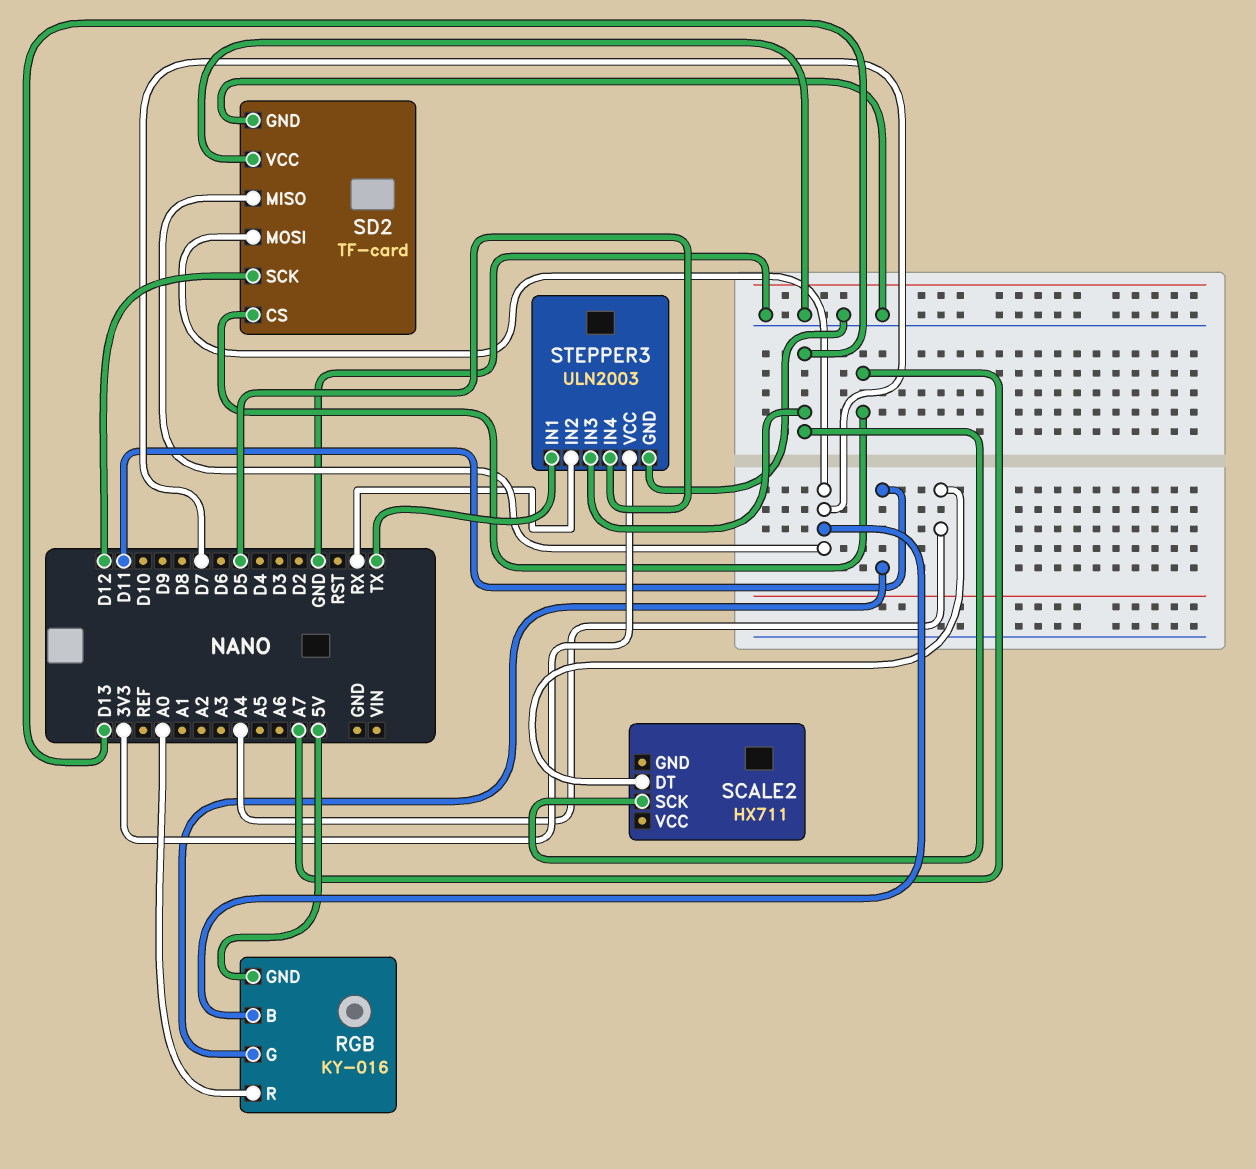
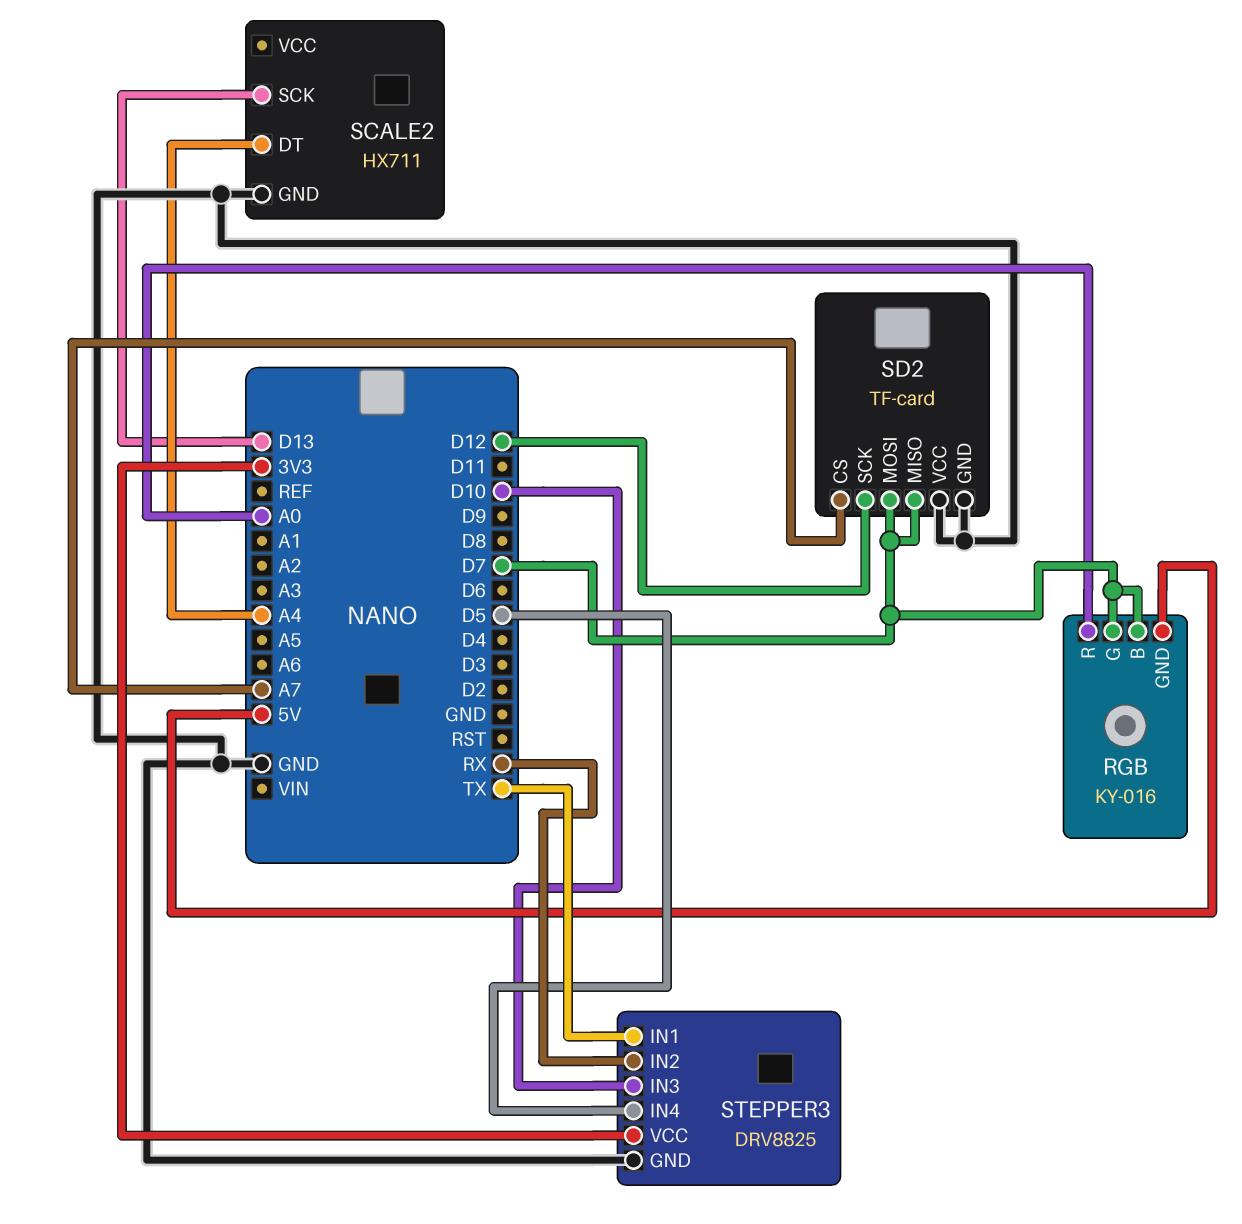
RGB pin G: D11 -> D7
SCALE2 pin GND: none -> GND
STEPPER3: ULN2003 -> DRV8825
STEPPER3 pin IN3: D13 -> D10

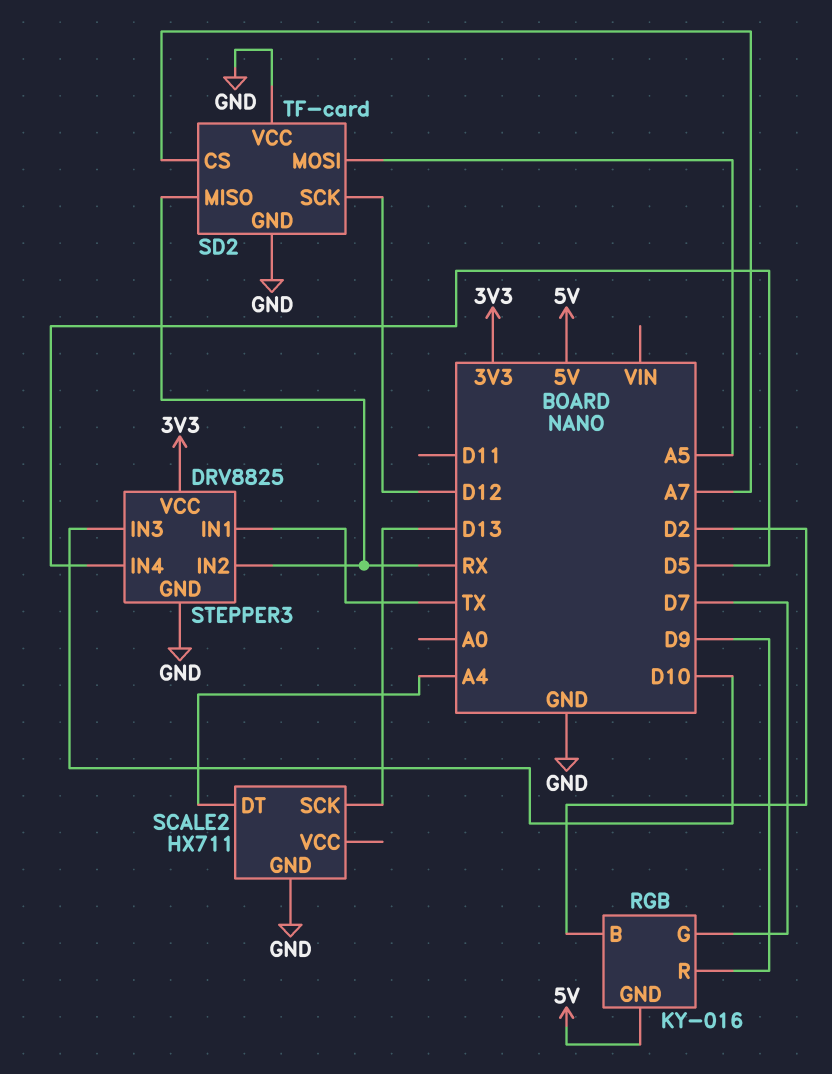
RGB pin B: D7 -> D2
RGB pin R: A0 -> D9
SD2 pin MISO: D7 -> RX
SD2 pin MOSI: D7 -> A5

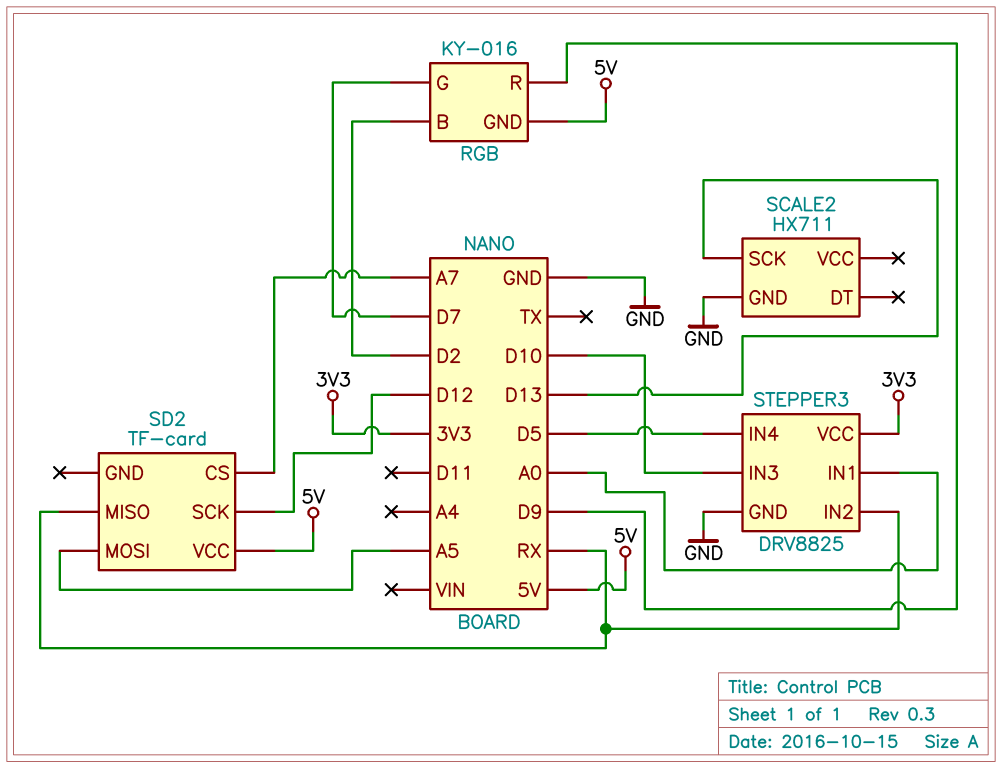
SCALE2 pin DT: A4 -> none
SD2 pin GND: GND -> none
SD2 pin VCC: GND -> 5V
STEPPER3 pin IN1: TX -> A0

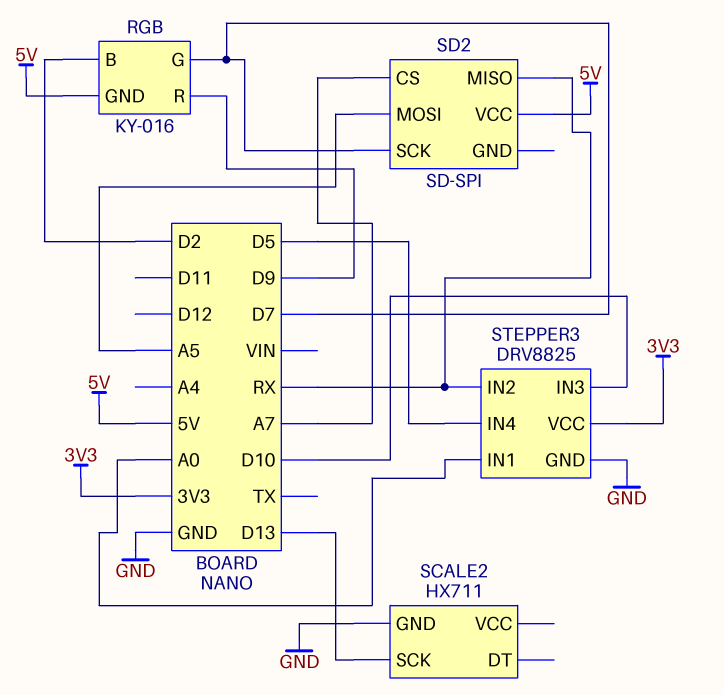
SD2: TF-card -> SD-SPI
SD2 pin SCK: D12 -> D7

